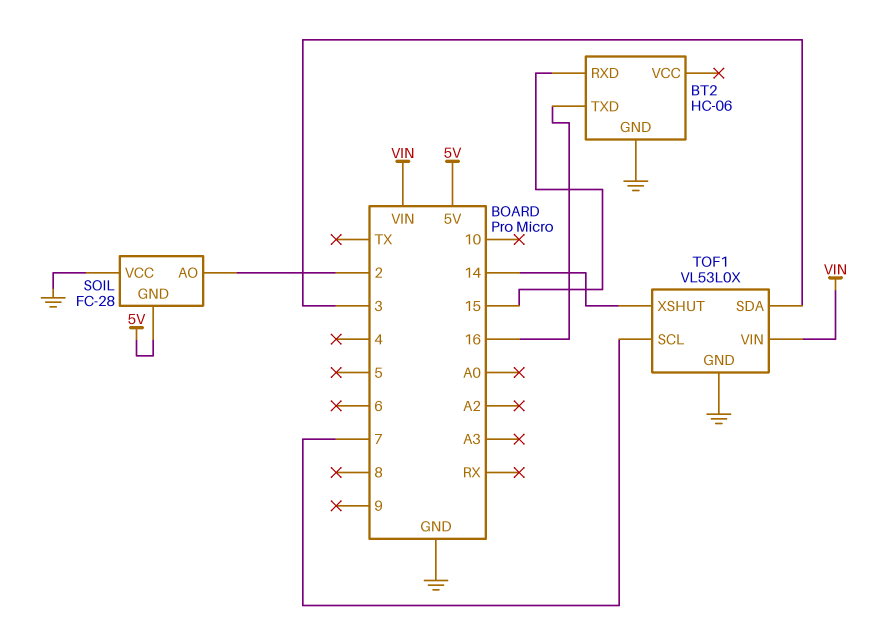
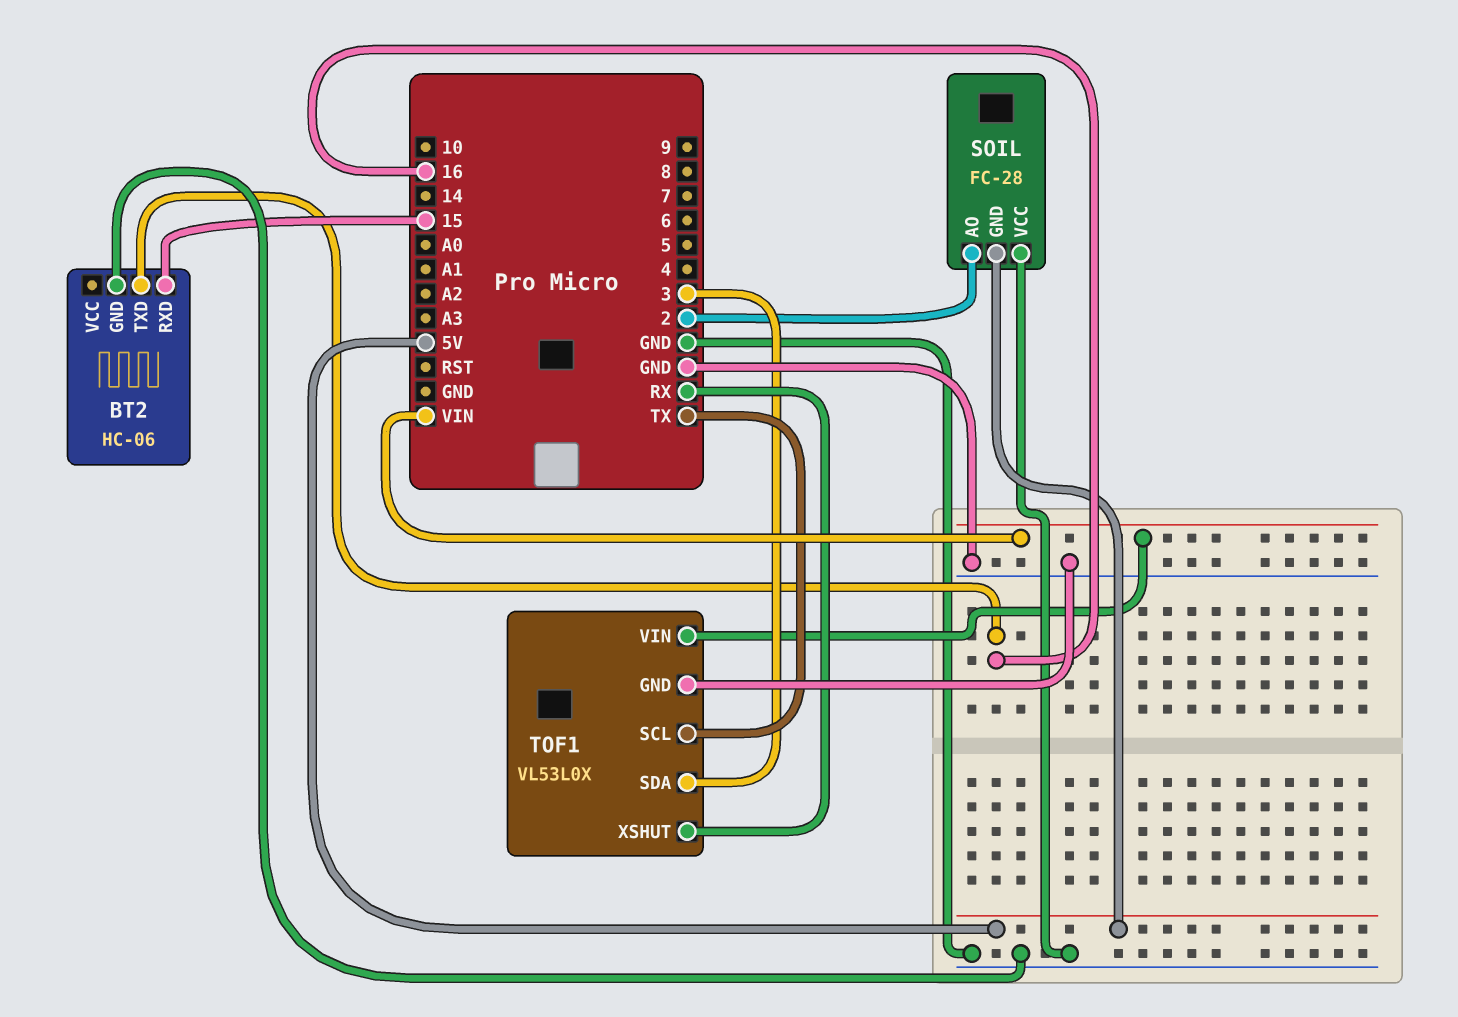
TOF1 pin SCL: 7 -> TX
TOF1 pin XSHUT: 14 -> RX

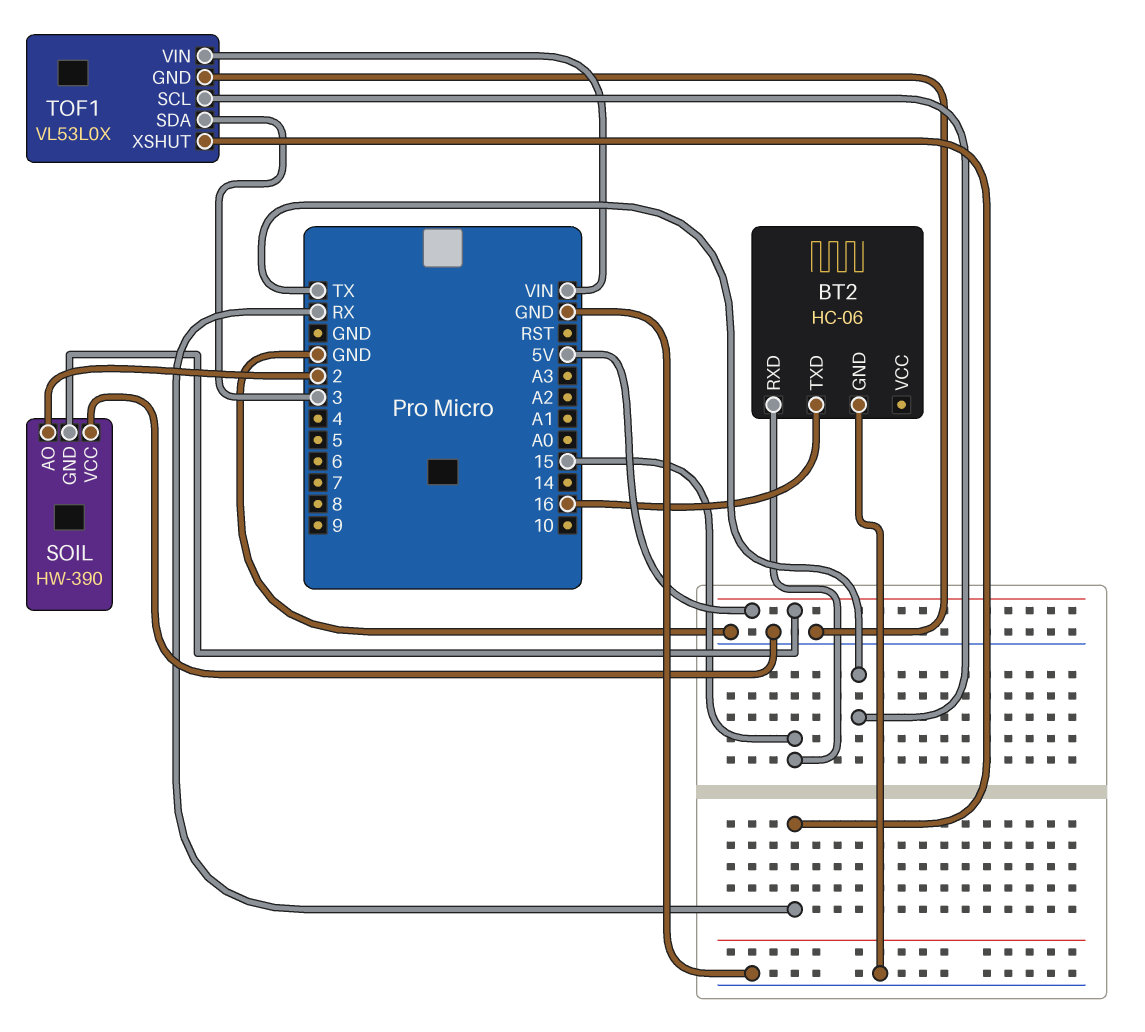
SOIL: FC-28 -> HW-390

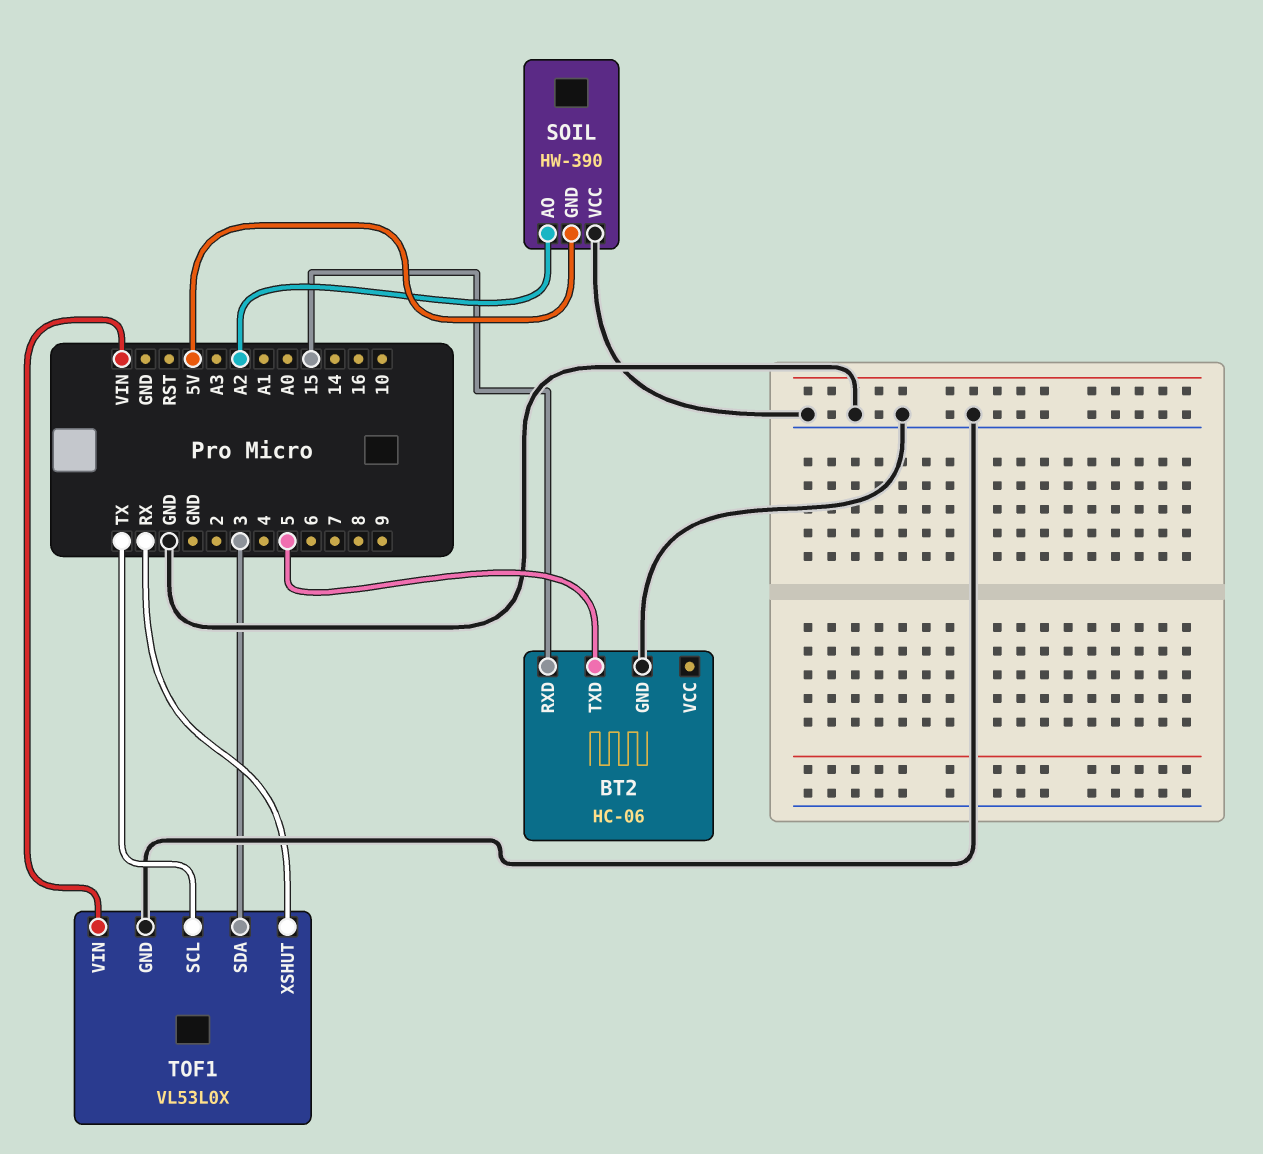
BT2 pin TXD: 16 -> 5
SOIL pin AO: 2 -> A2

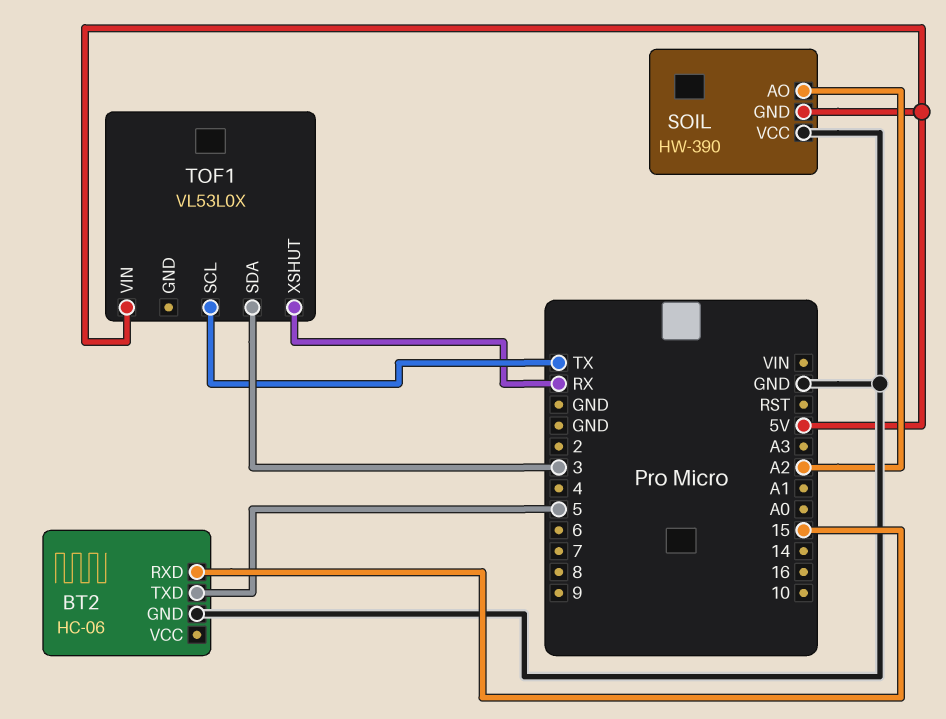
TOF1 pin GND: GND -> none
TOF1 pin VIN: VIN -> 5V

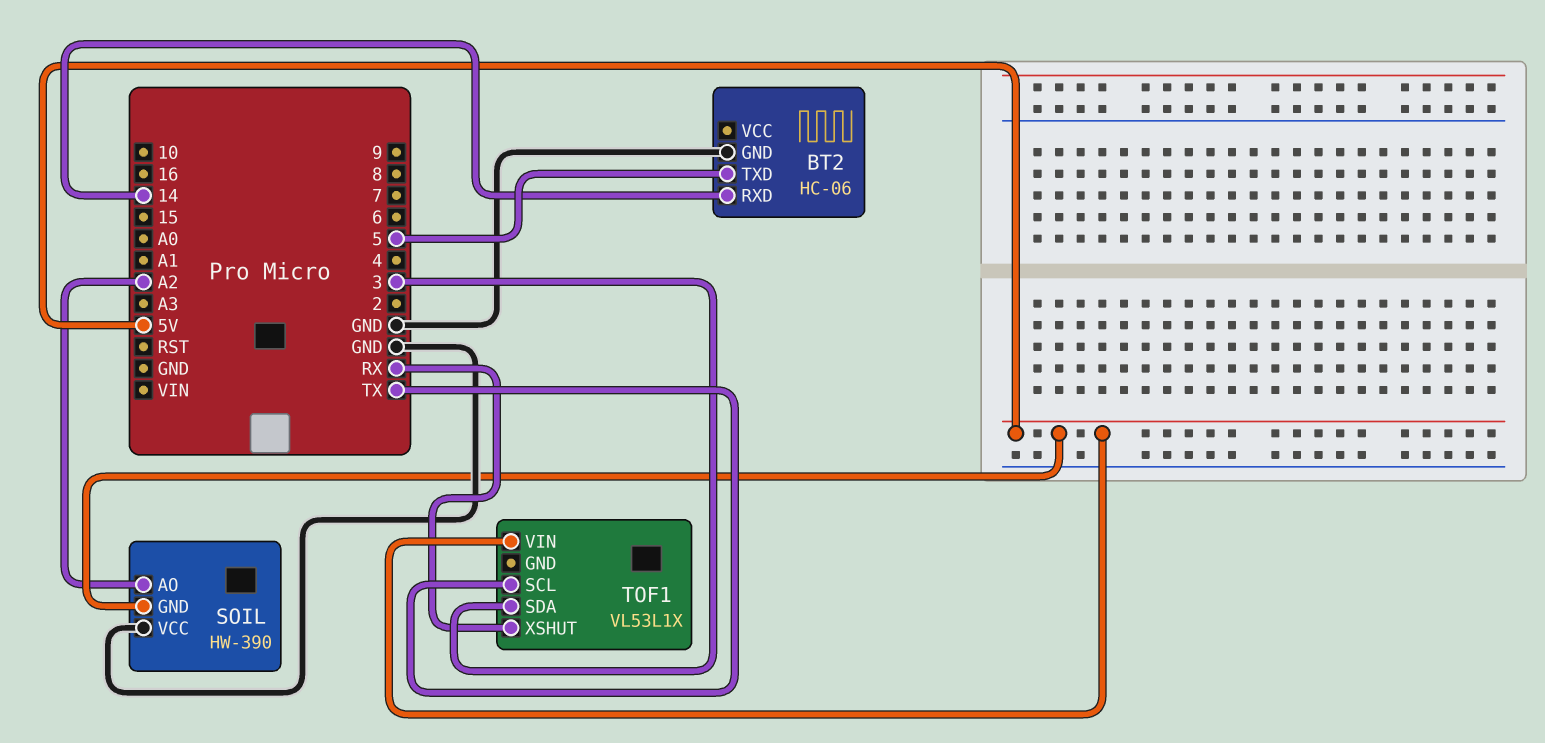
BT2 pin RXD: 15 -> 14
TOF1: VL53L0X -> VL53L1X

